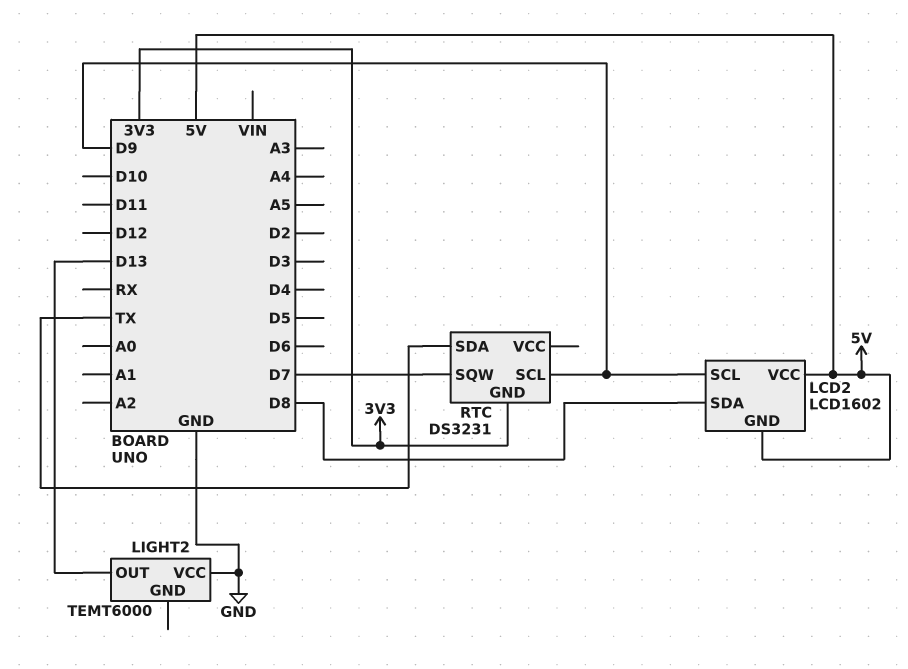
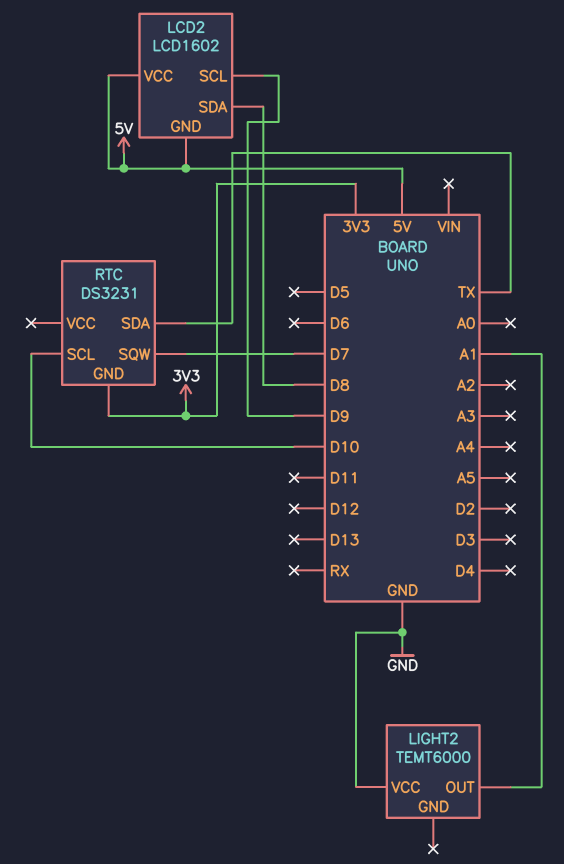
LIGHT2 pin OUT: D13 -> A1
RTC pin SCL: D9 -> D10

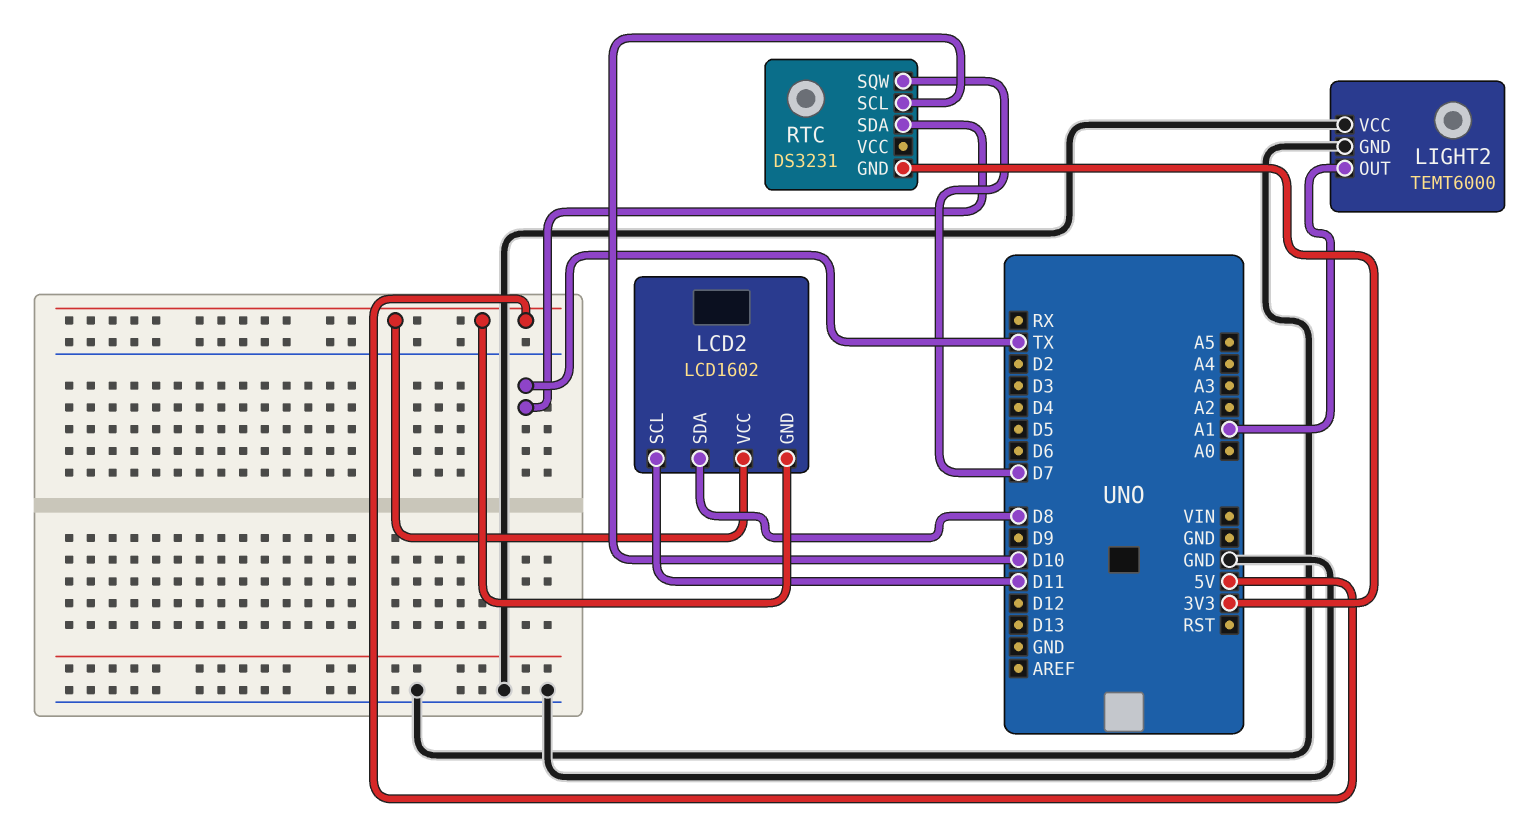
LCD2 pin SCL: D9 -> D11
LIGHT2 pin GND: none -> GND

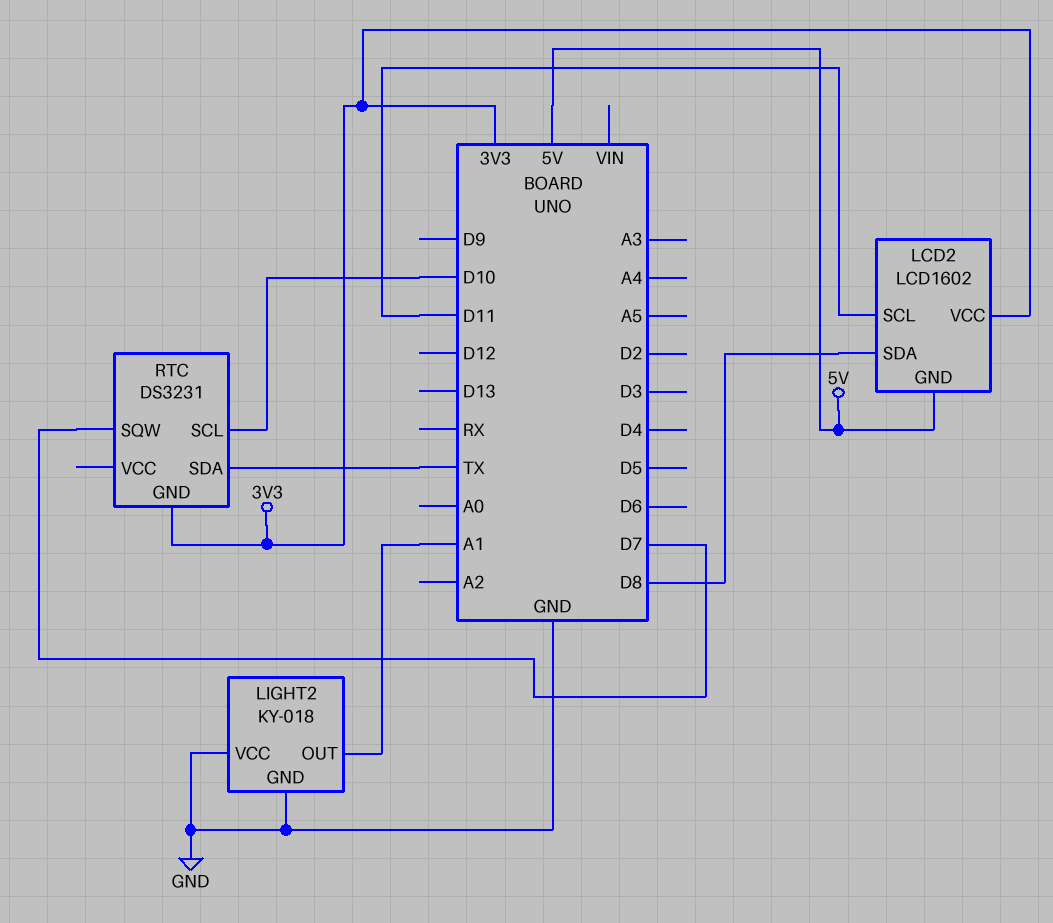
LCD2 pin VCC: 5V -> 3V3
LIGHT2: TEMT6000 -> KY-018

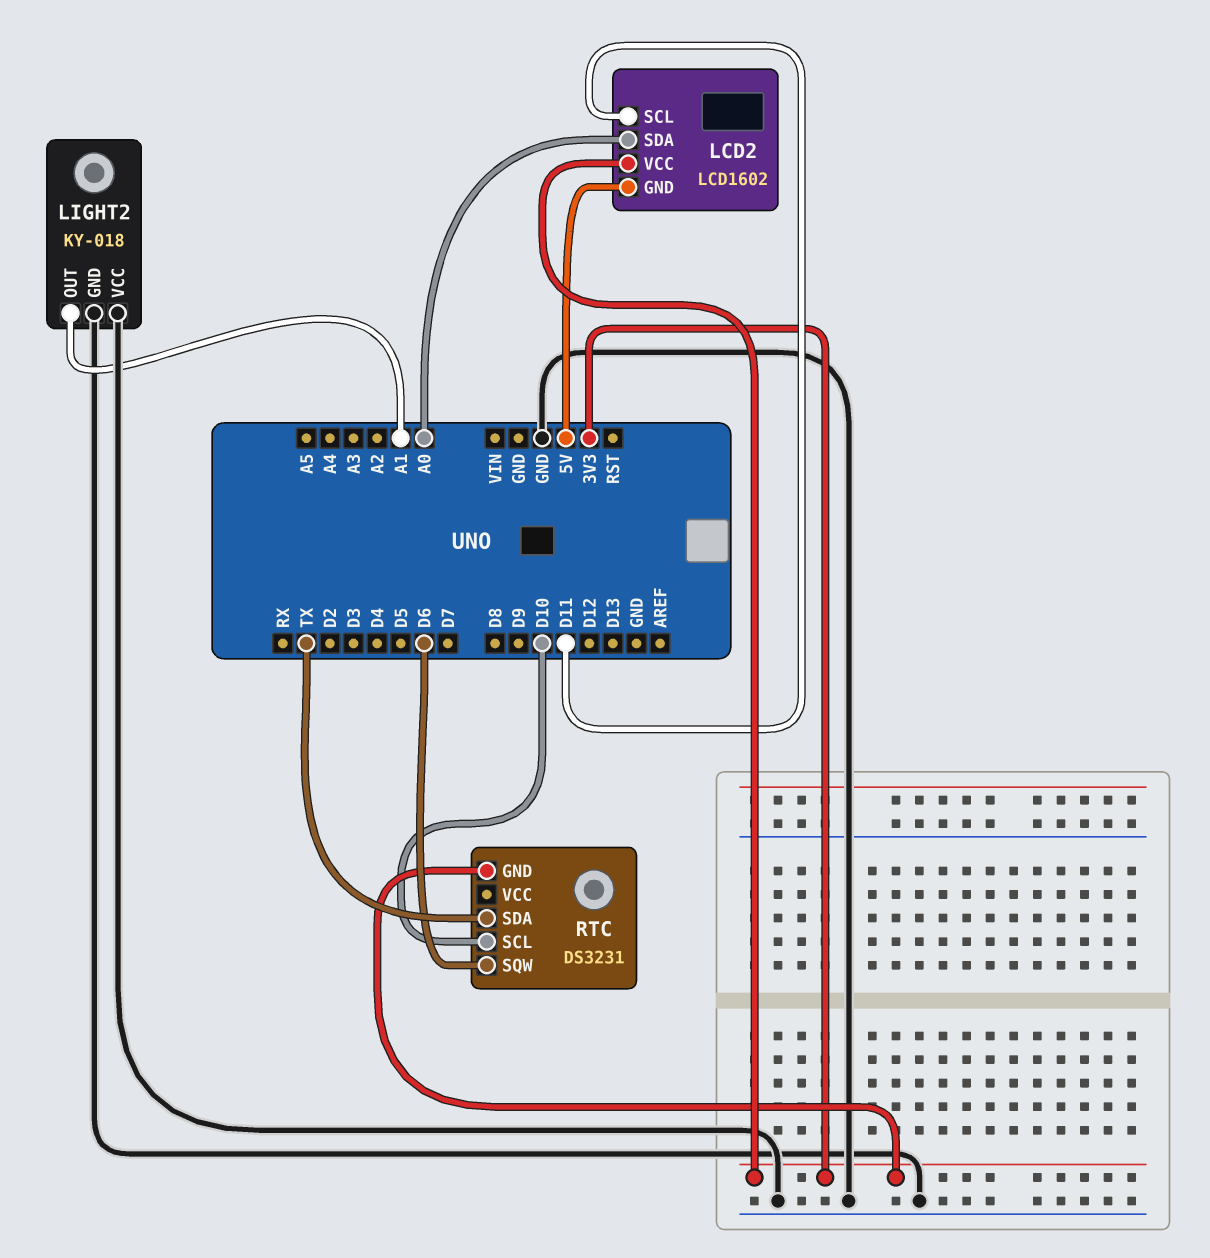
LCD2 pin SDA: D8 -> A0
RTC pin SQW: D7 -> D6

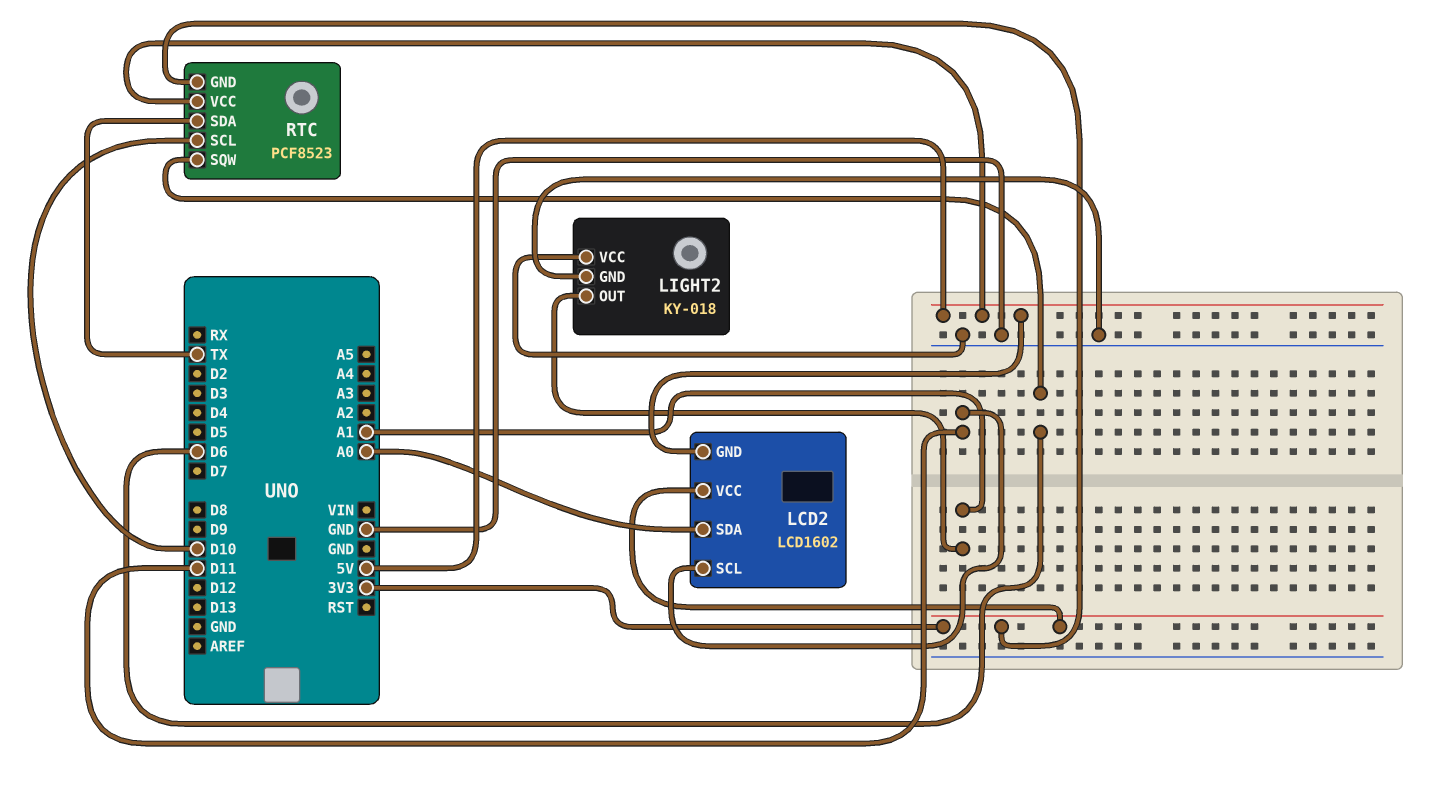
RTC: DS3231 -> PCF8523
RTC pin VCC: none -> 5V

